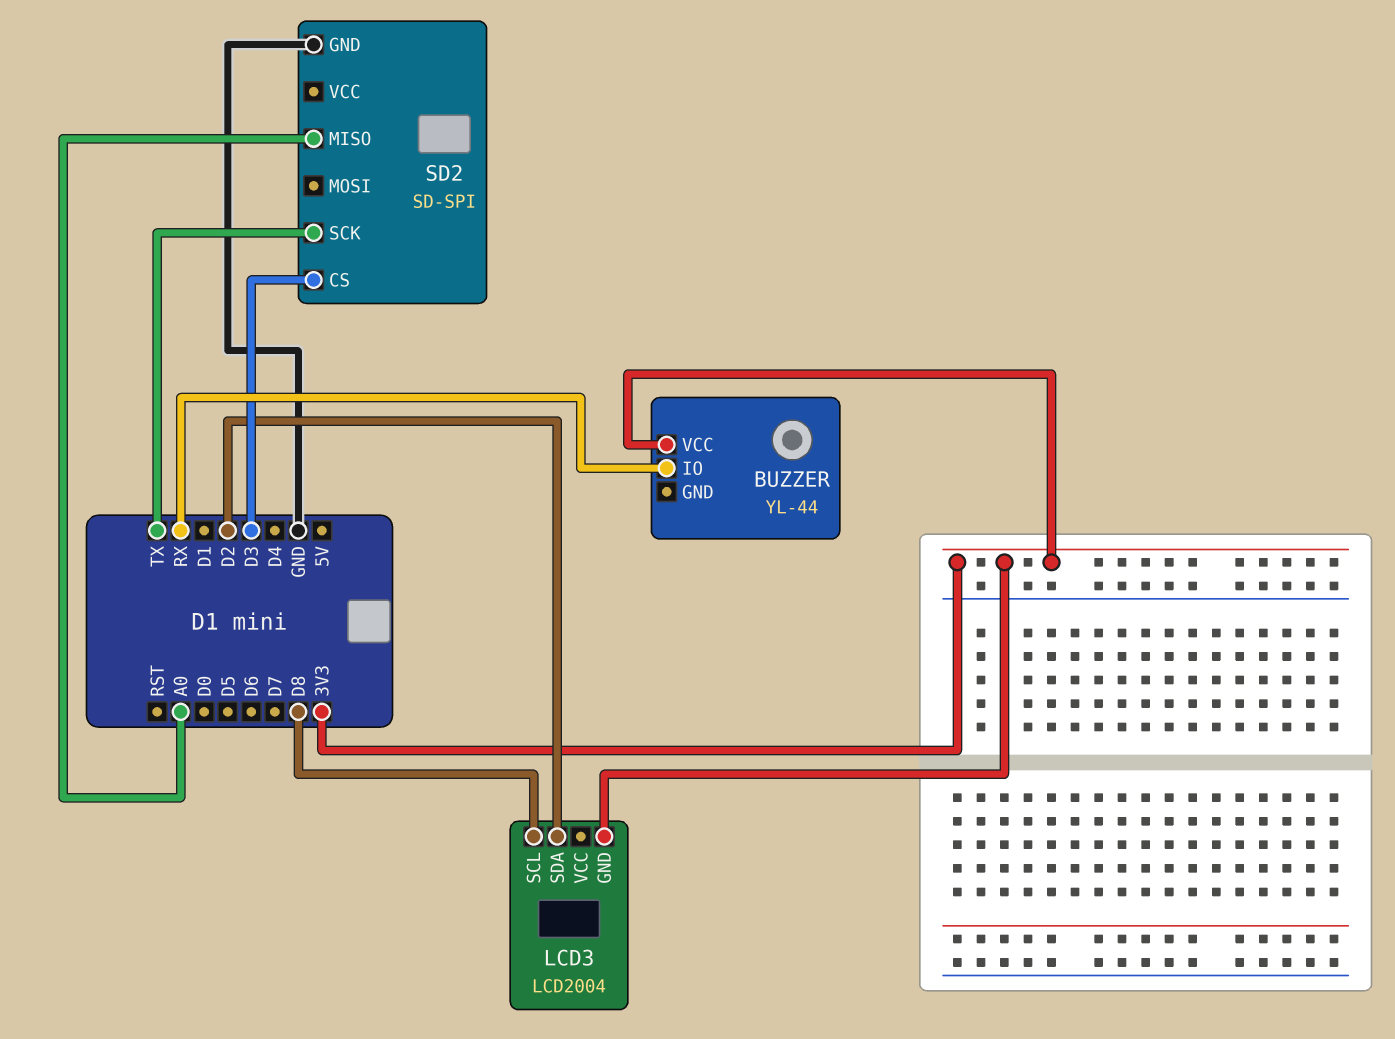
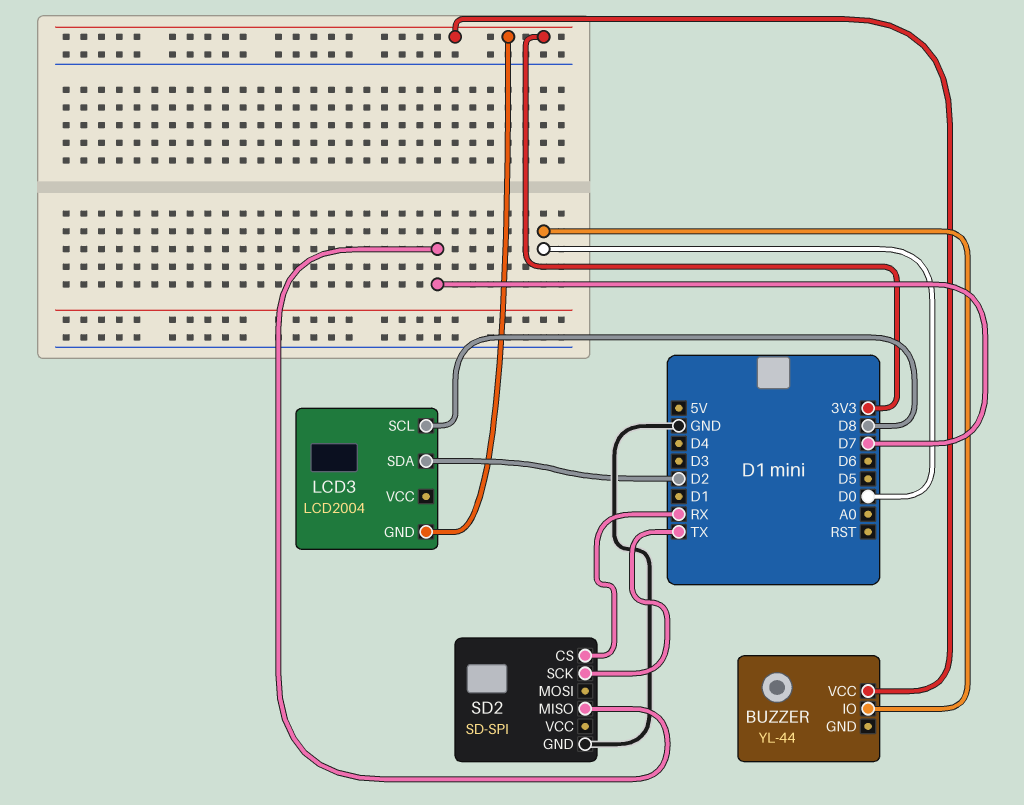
BUZZER pin IO: RX -> D0
SD2 pin CS: D3 -> RX
SD2 pin MISO: A0 -> D7

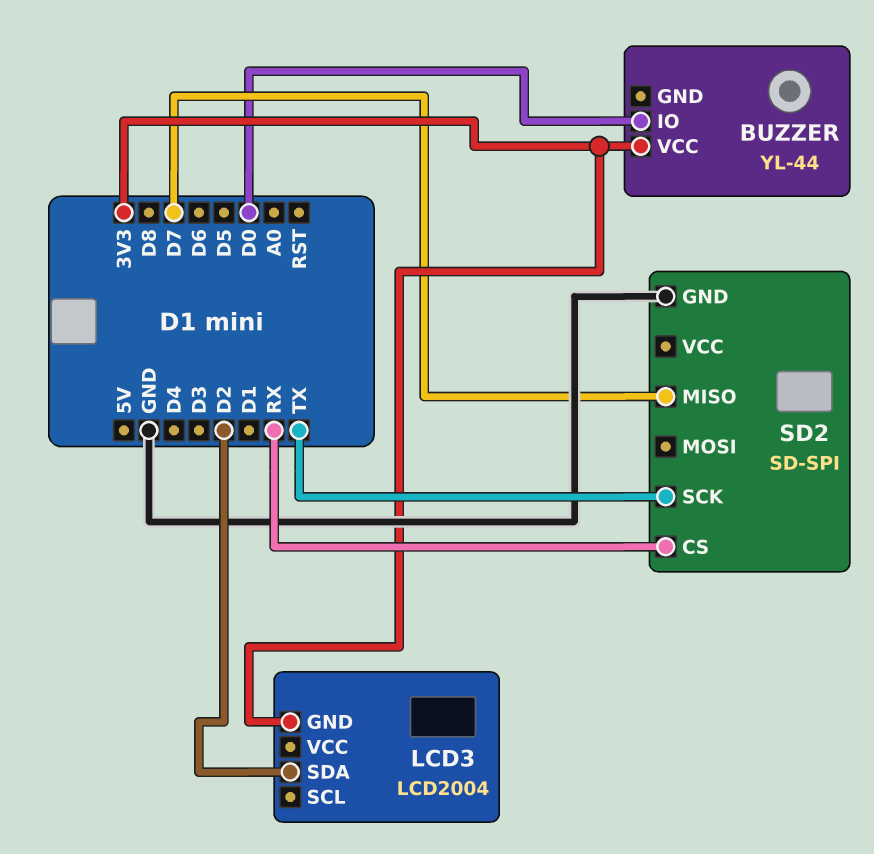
LCD3 pin SCL: D8 -> none

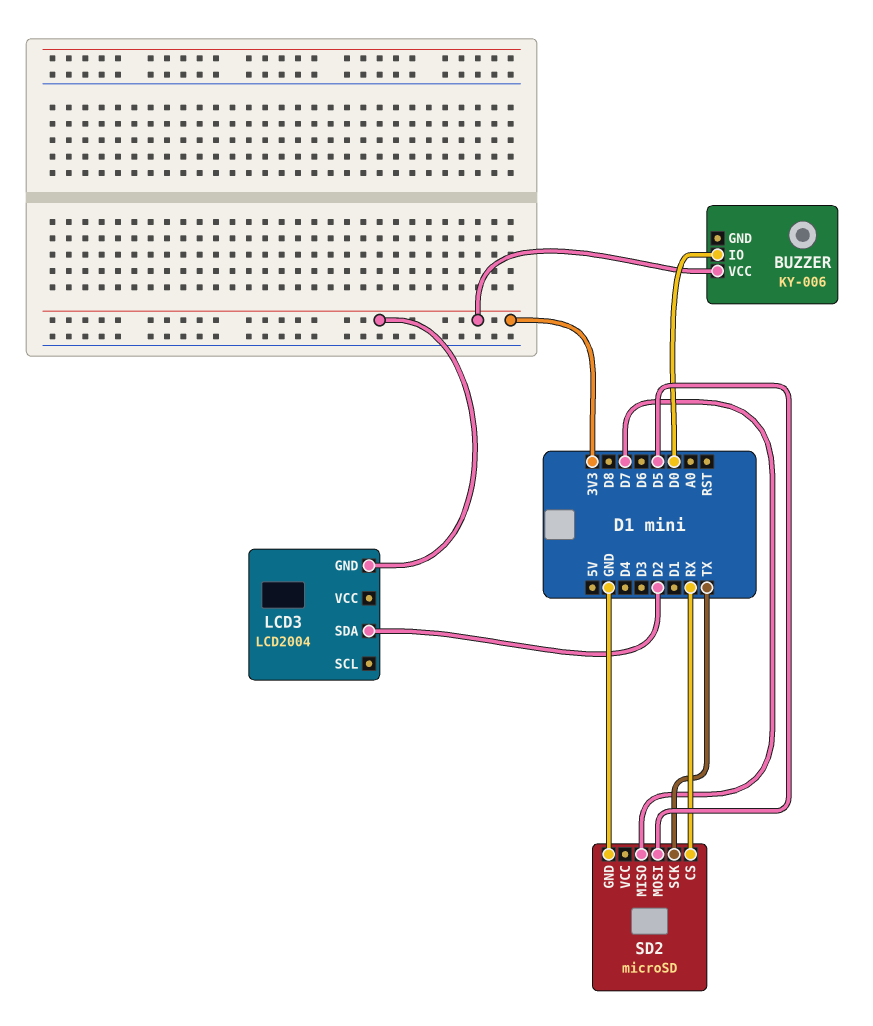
BUZZER: YL-44 -> KY-006
SD2: SD-SPI -> microSD
SD2 pin MOSI: none -> D5

